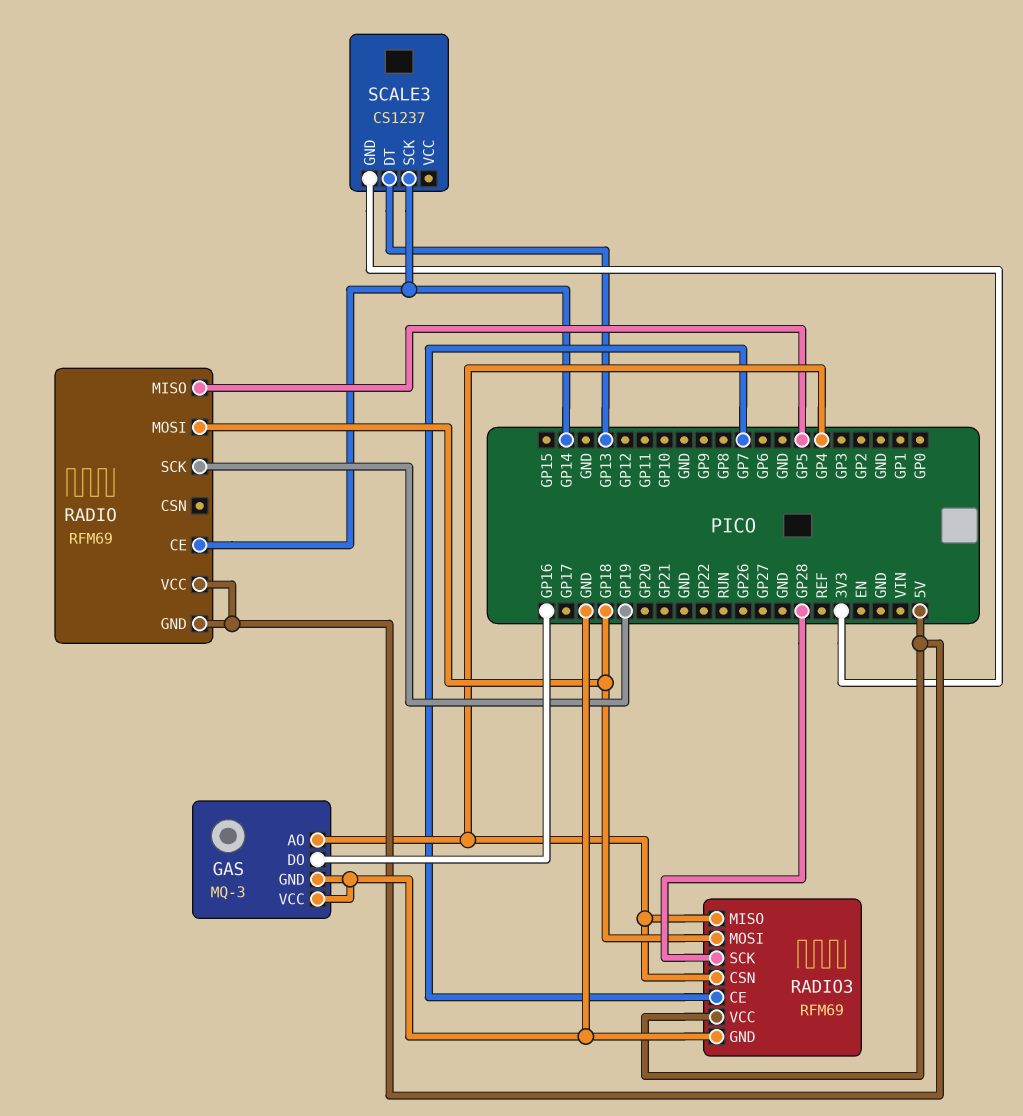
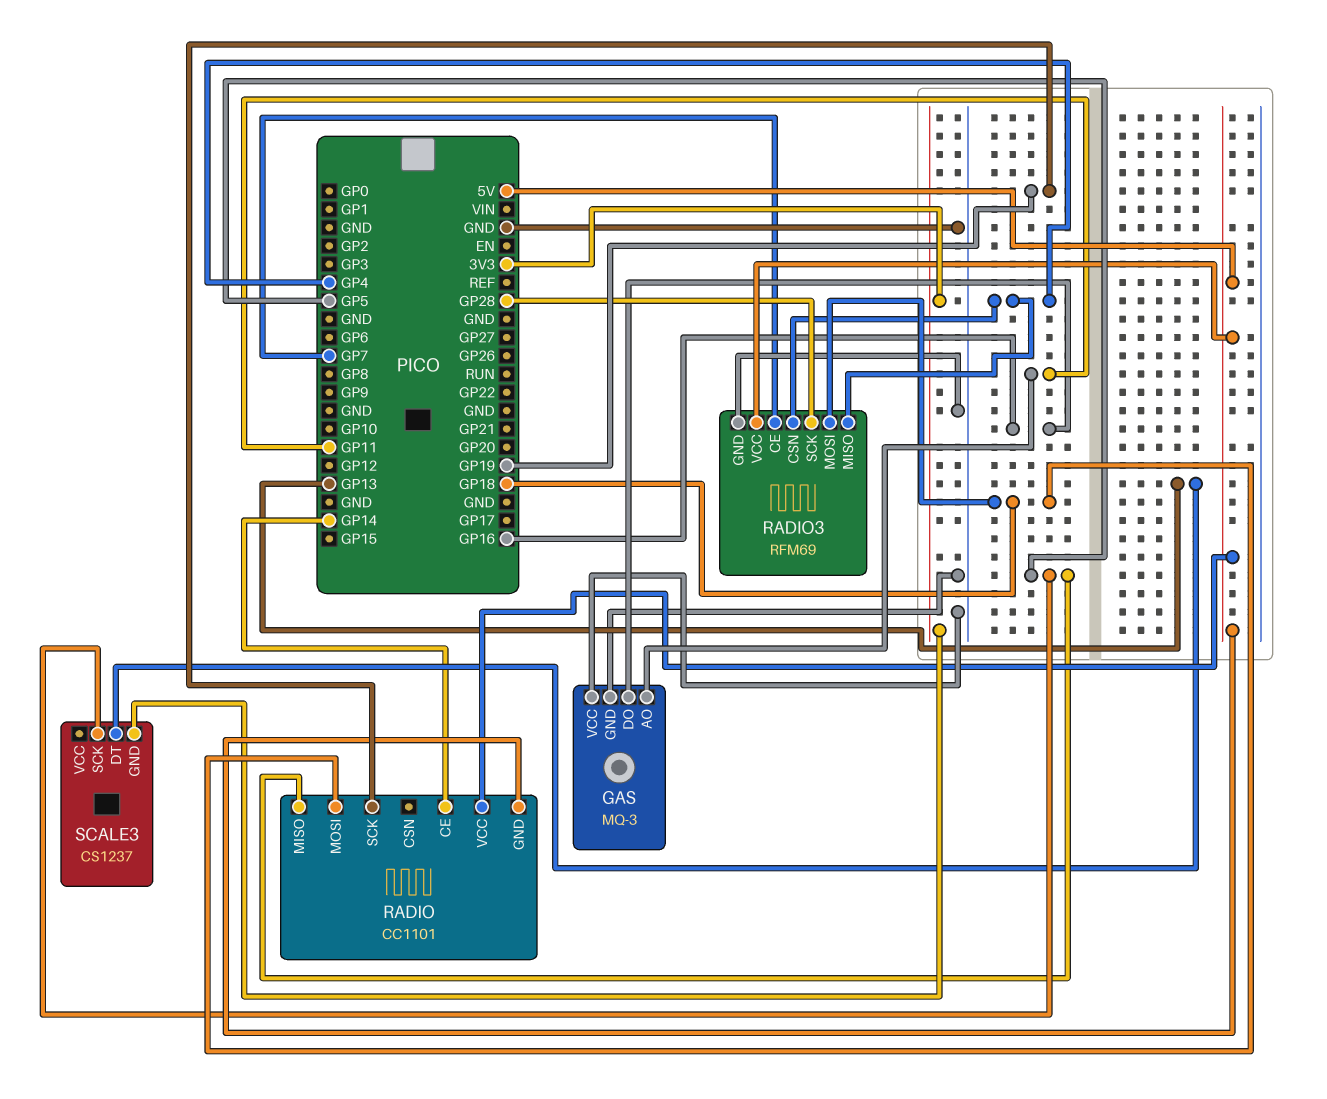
GAS pin AO: GP4 -> GP11
RADIO: RFM69 -> CC1101
SCALE3 pin SCK: GP14 -> GP5

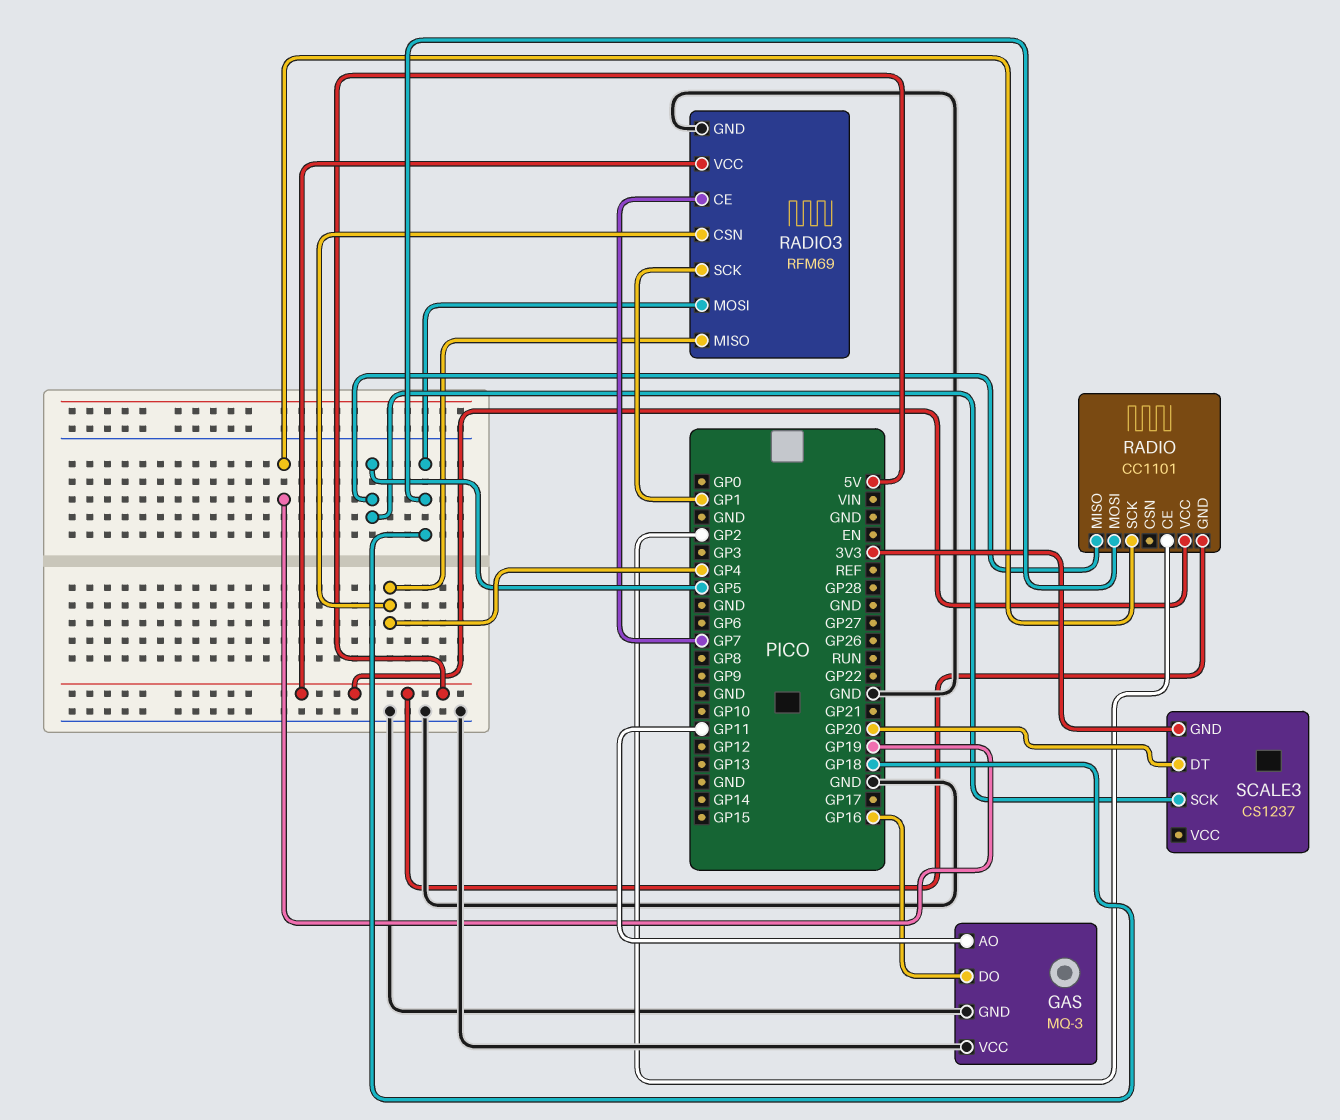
RADIO pin CE: GP14 -> GP2
RADIO3 pin SCK: GP28 -> GP1
SCALE3 pin DT: GP13 -> GP20

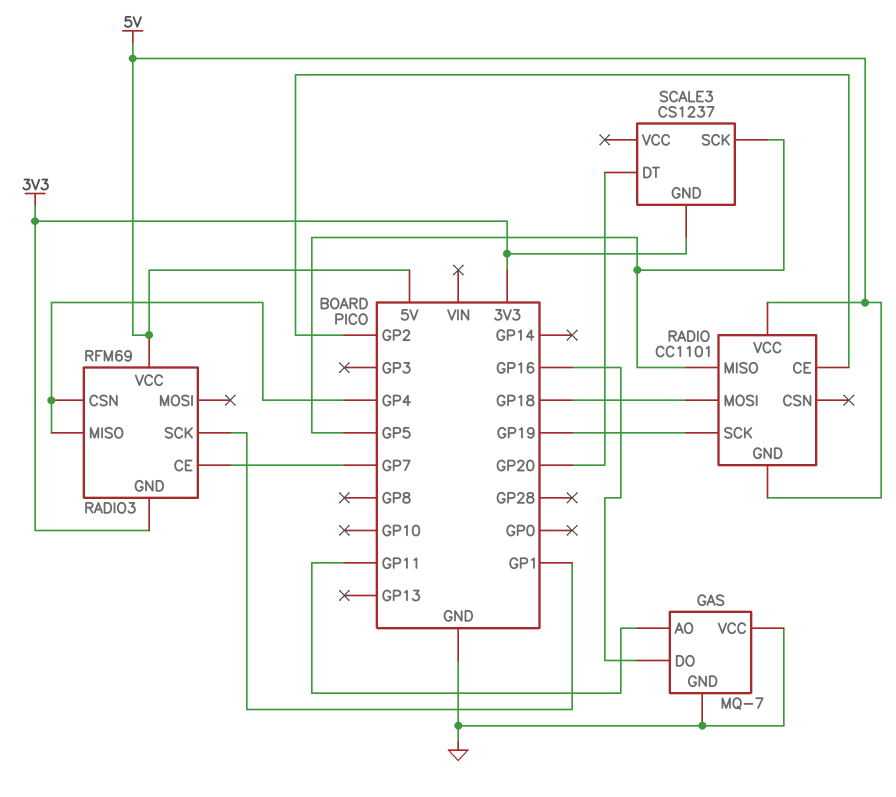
GAS: MQ-3 -> MQ-7
RADIO3 pin GND: GND -> 3V3
RADIO3 pin MOSI: GP18 -> none

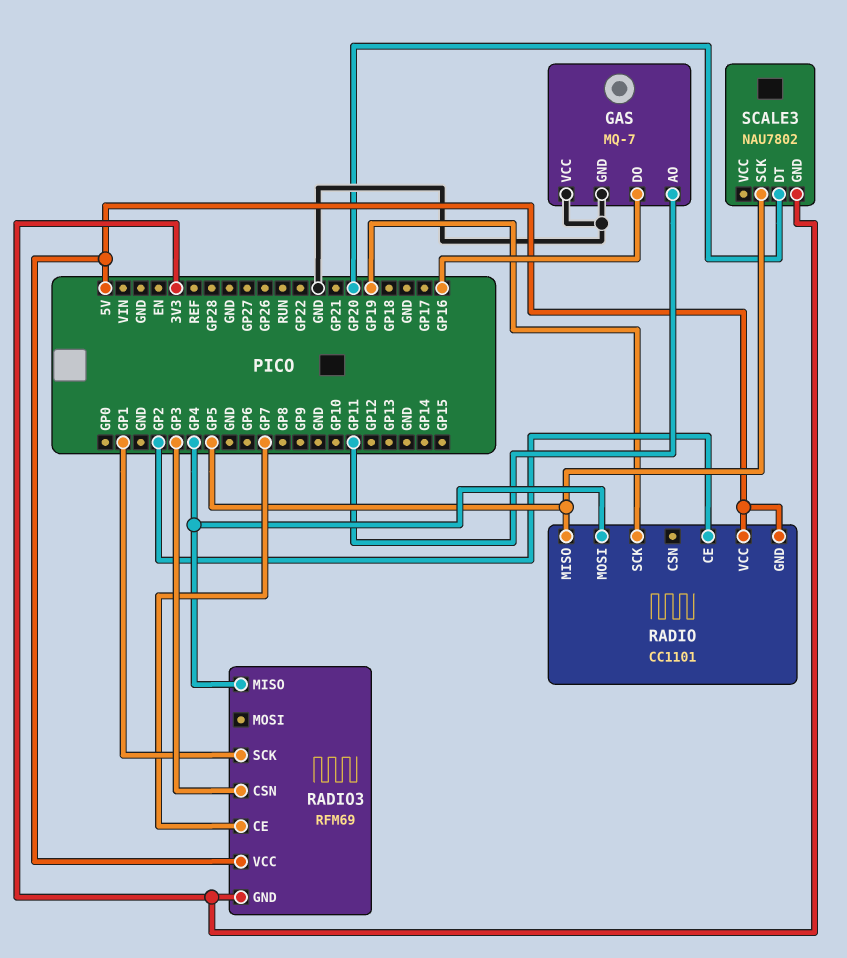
RADIO pin MOSI: GP18 -> GP4
RADIO3 pin CSN: GP4 -> GP3
SCALE3: CS1237 -> NAU7802

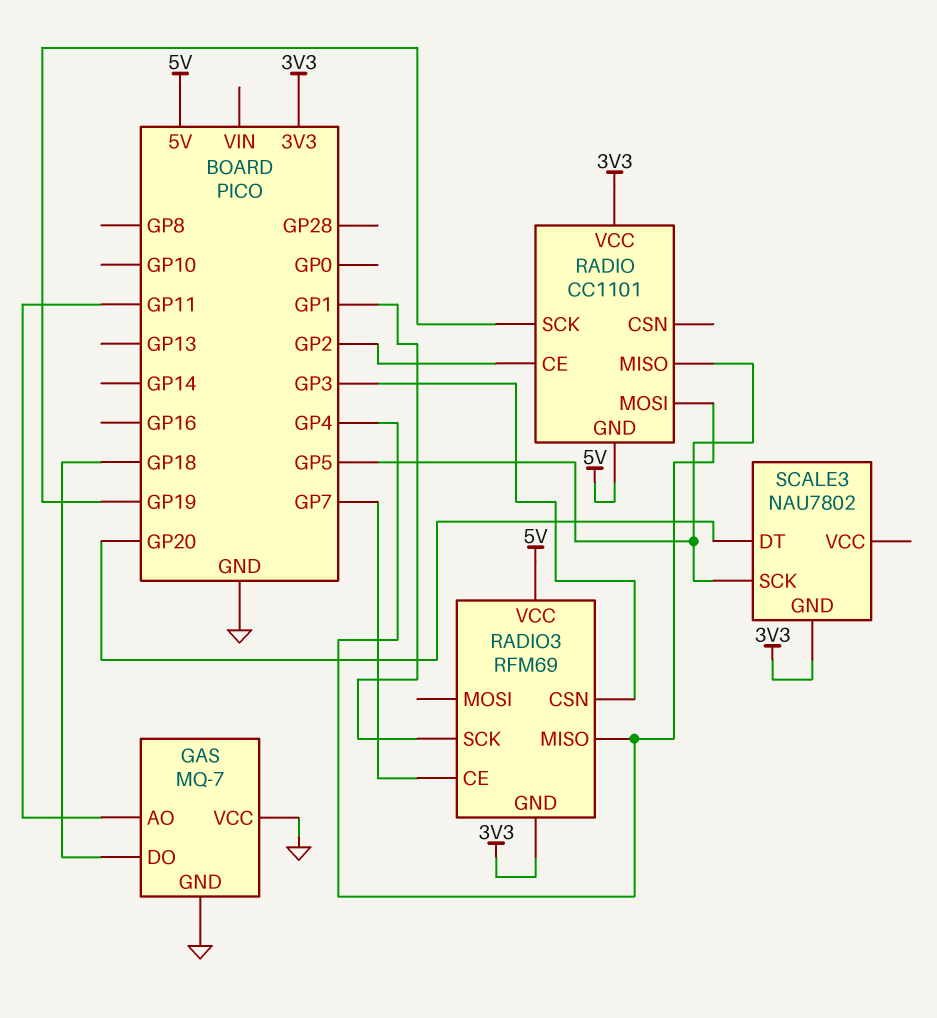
GAS pin DO: GP16 -> GP18
RADIO pin VCC: 5V -> 3V3

